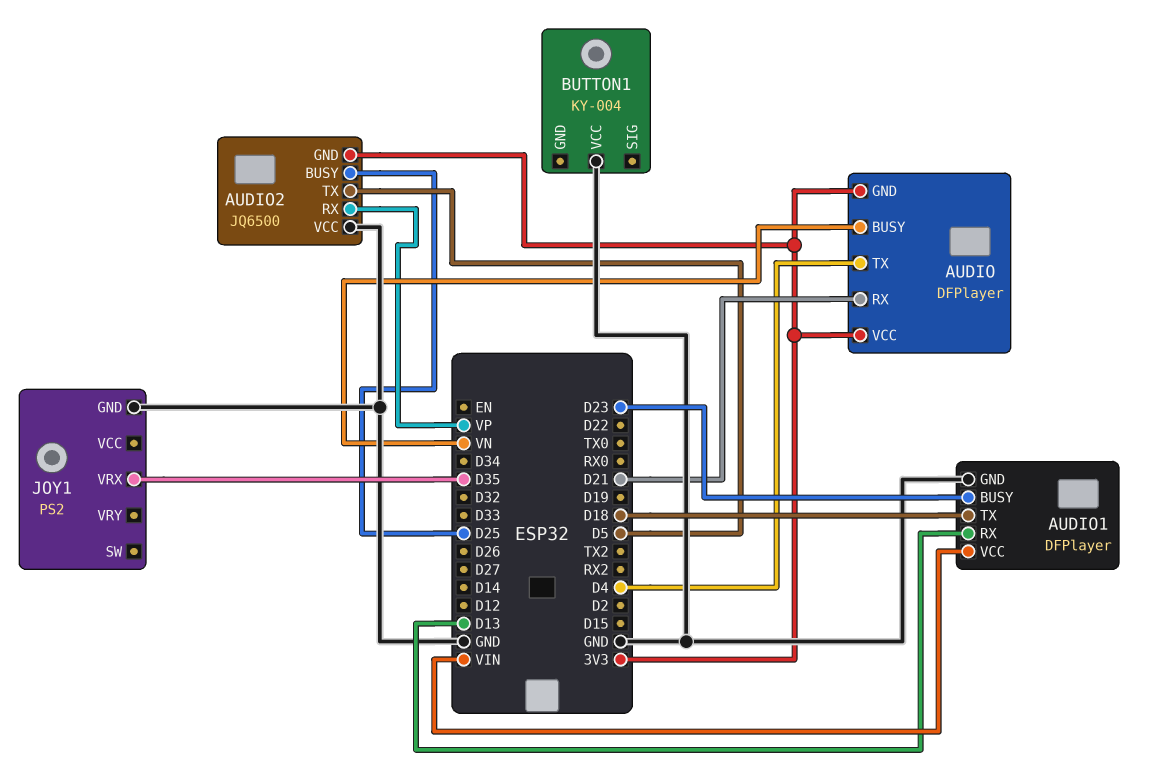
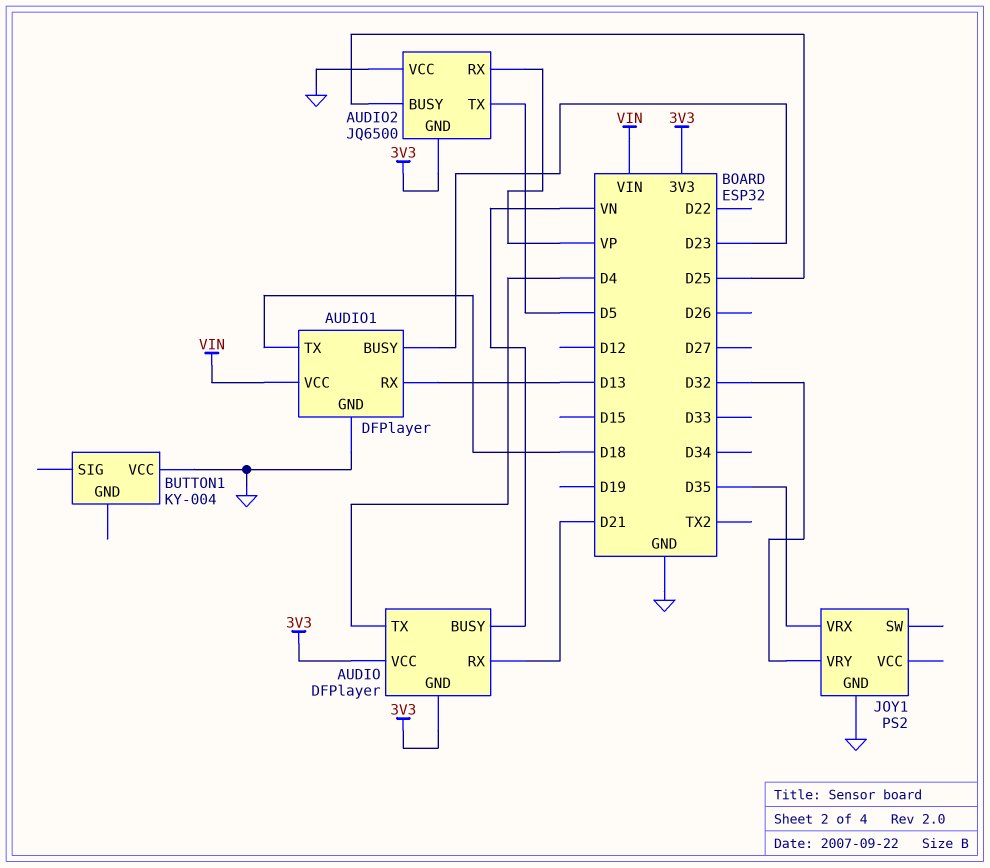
JOY1 pin VRY: none -> D32

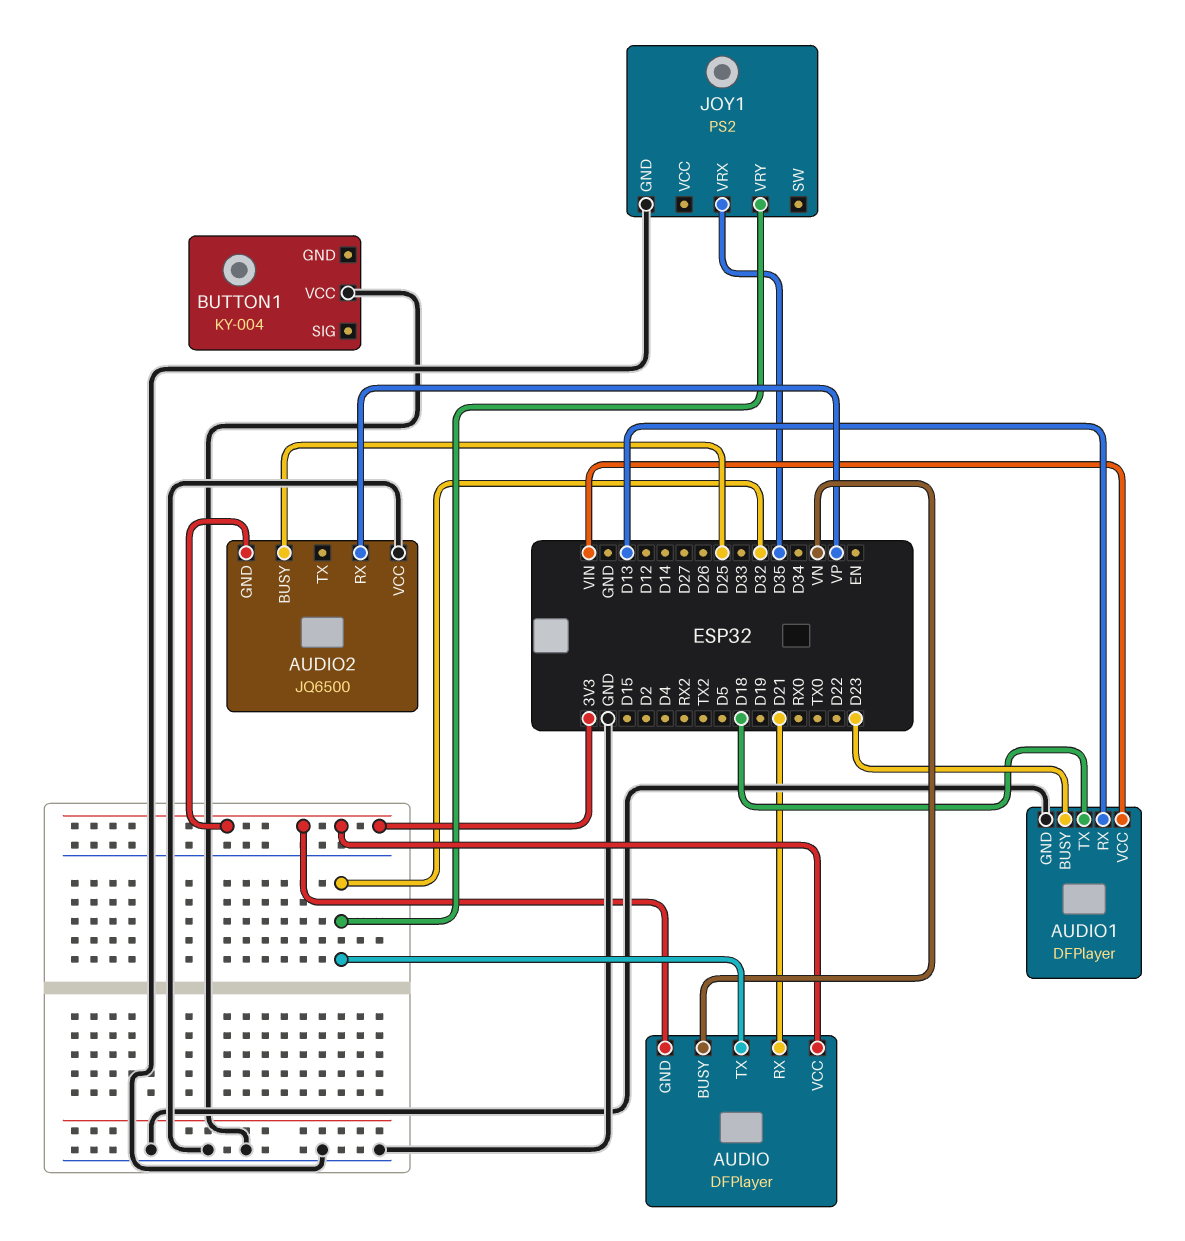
AUDIO pin TX: D4 -> D32
AUDIO2 pin TX: D5 -> none

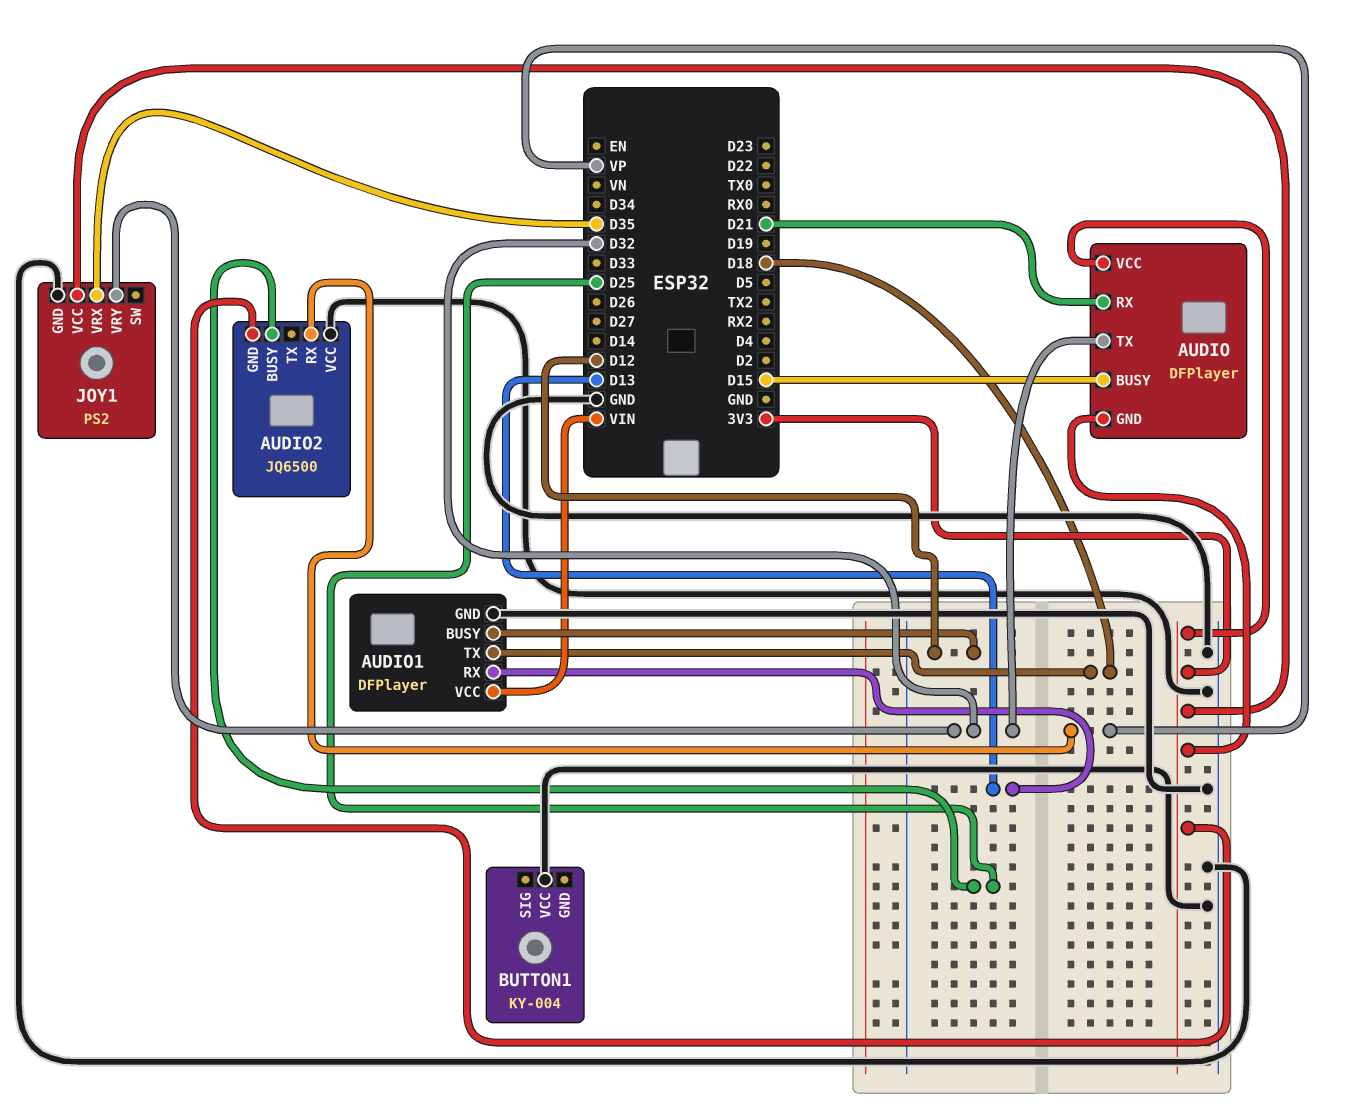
AUDIO pin BUSY: VN -> D15
AUDIO1 pin BUSY: D23 -> D12
JOY1 pin VCC: none -> 3V3

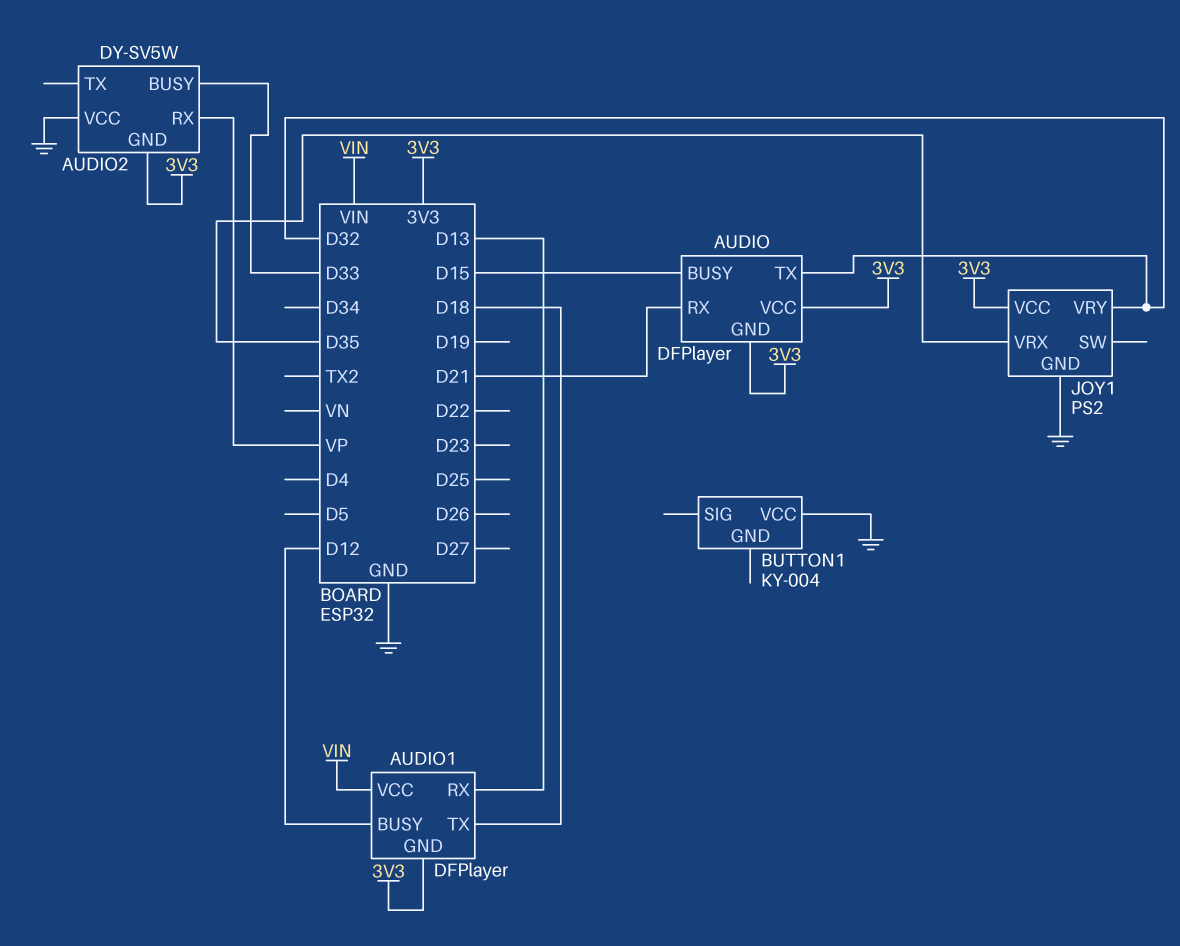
AUDIO1 pin GND: GND -> 3V3
AUDIO2: JQ6500 -> DY-SV5W
AUDIO2 pin BUSY: D25 -> D33

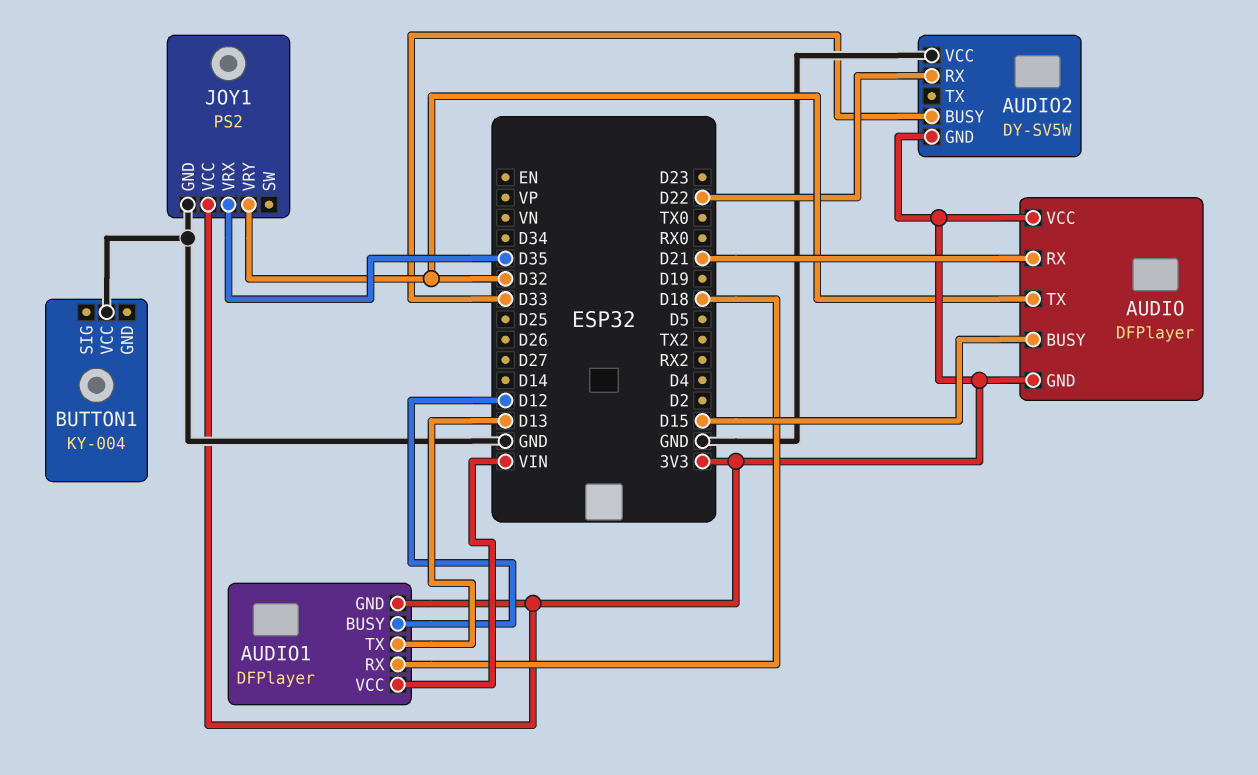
AUDIO1 pin RX: D13 -> D18
AUDIO1 pin TX: D18 -> D13
AUDIO2 pin RX: VP -> D22

